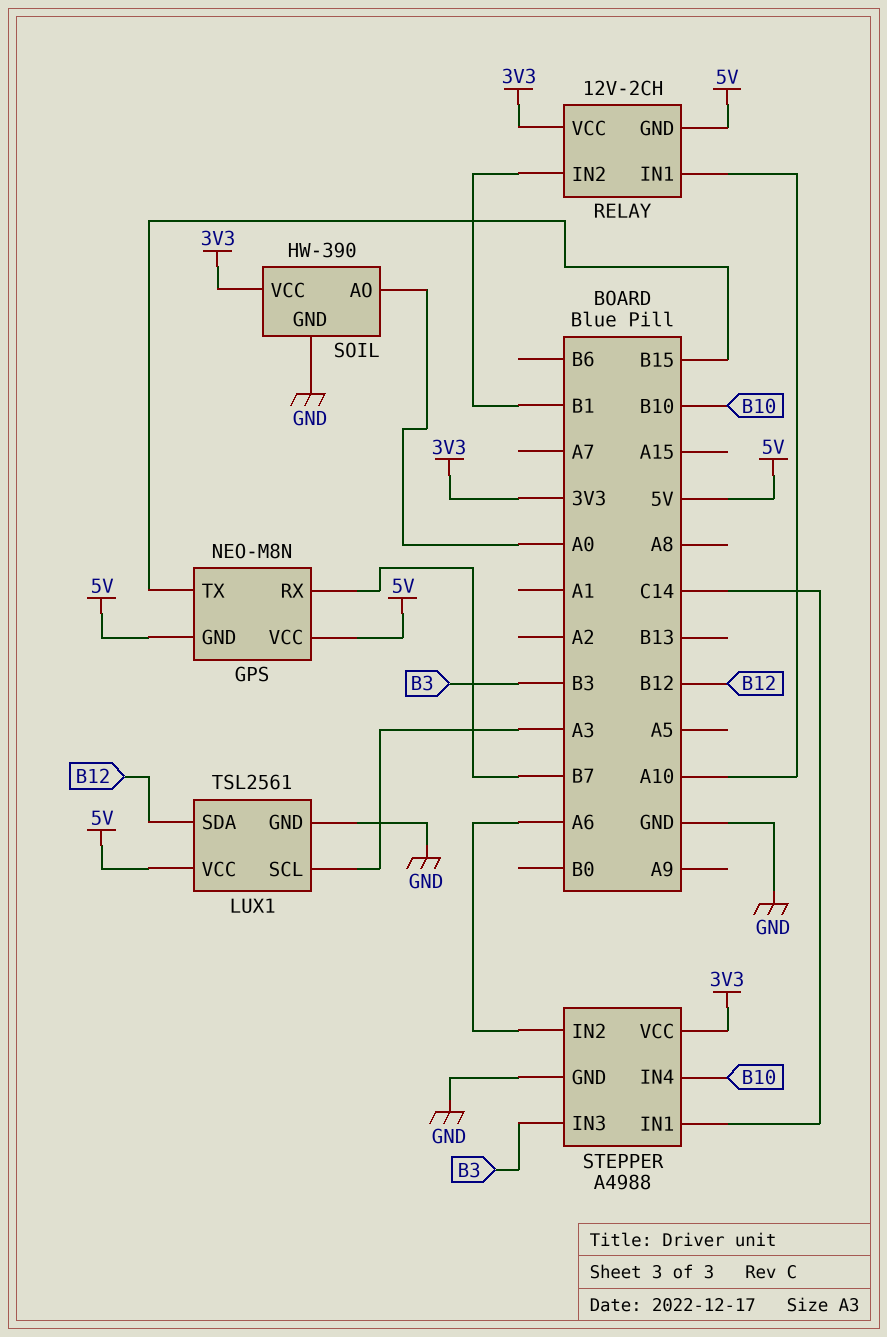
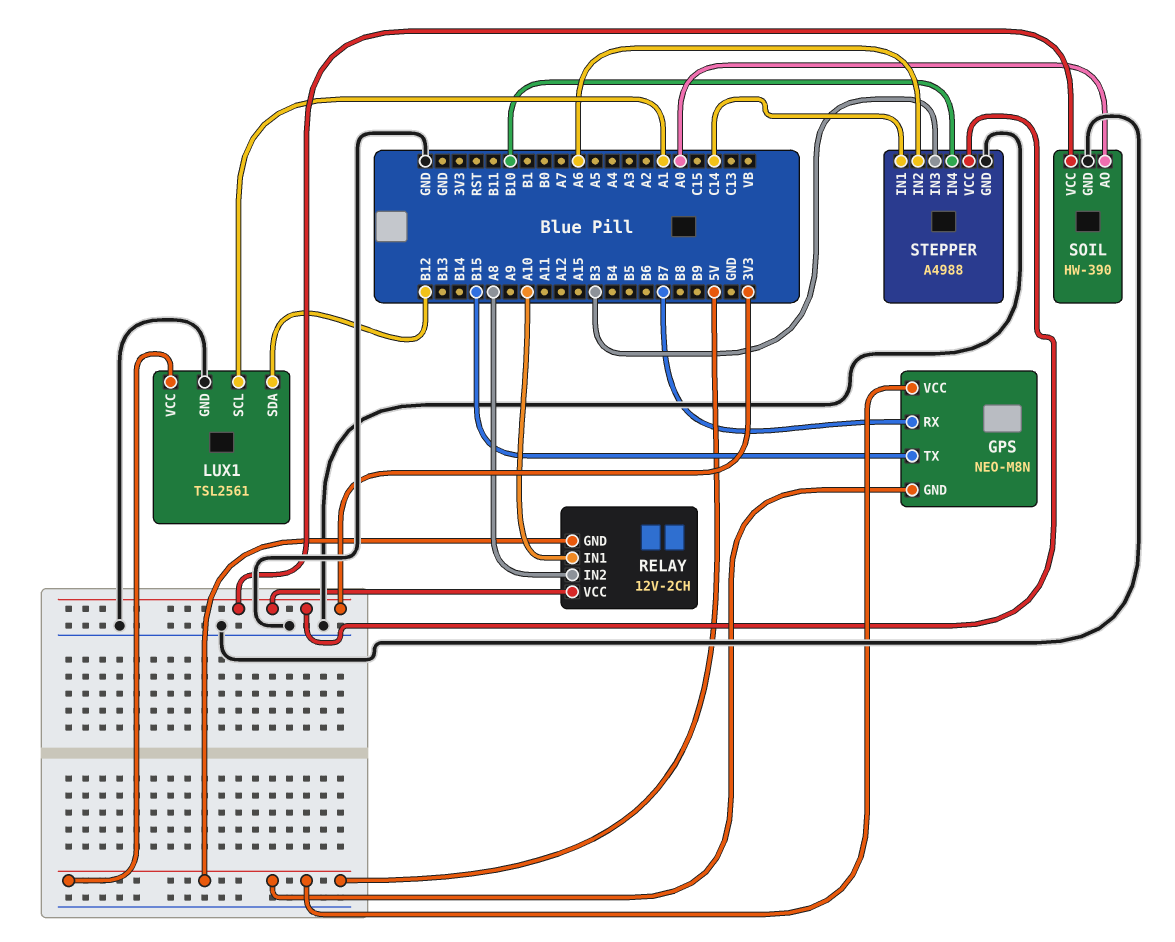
LUX1 pin SCL: A3 -> A1
RELAY pin IN2: B1 -> A8

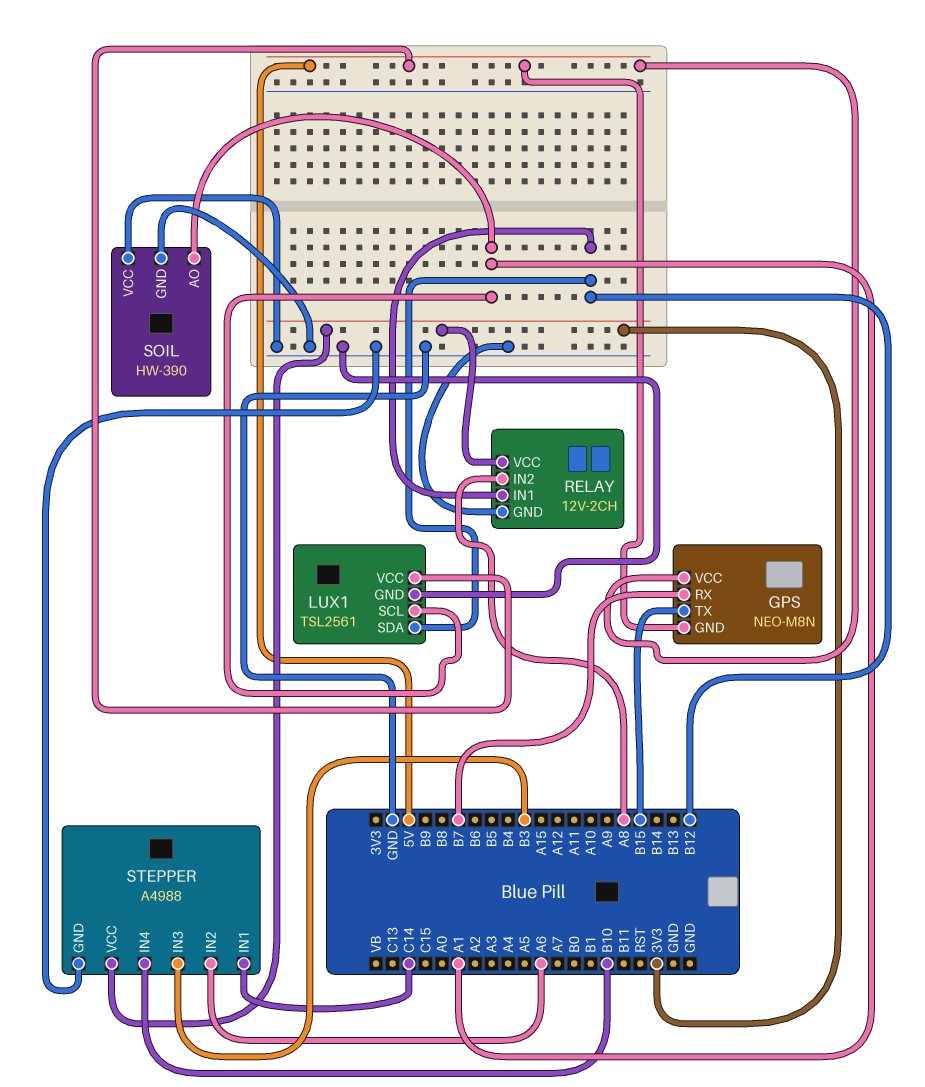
RELAY pin GND: 5V -> GND
RELAY pin IN1: A10 -> B12
SOIL pin AO: A0 -> A1
SOIL pin VCC: 3V3 -> GND

